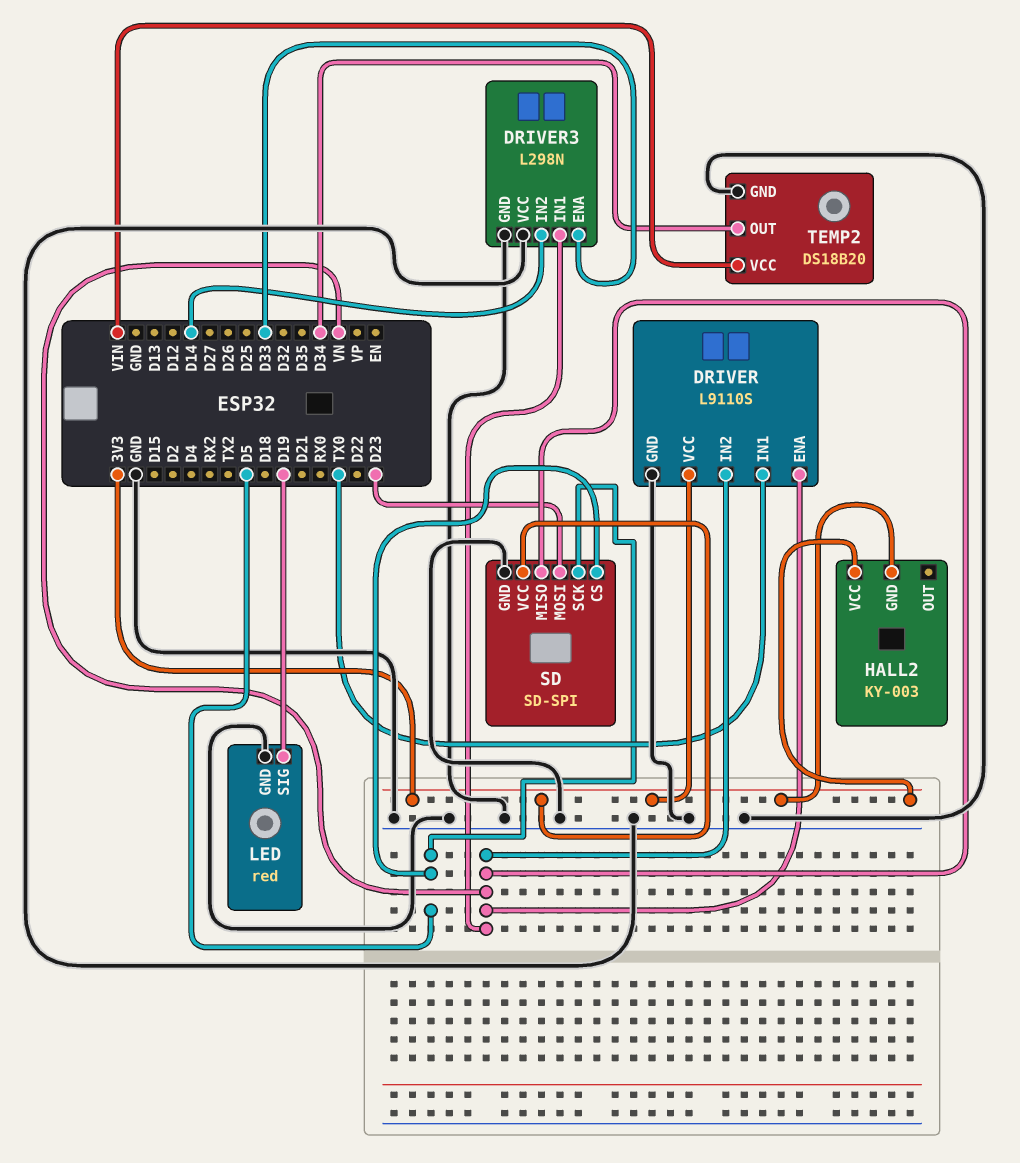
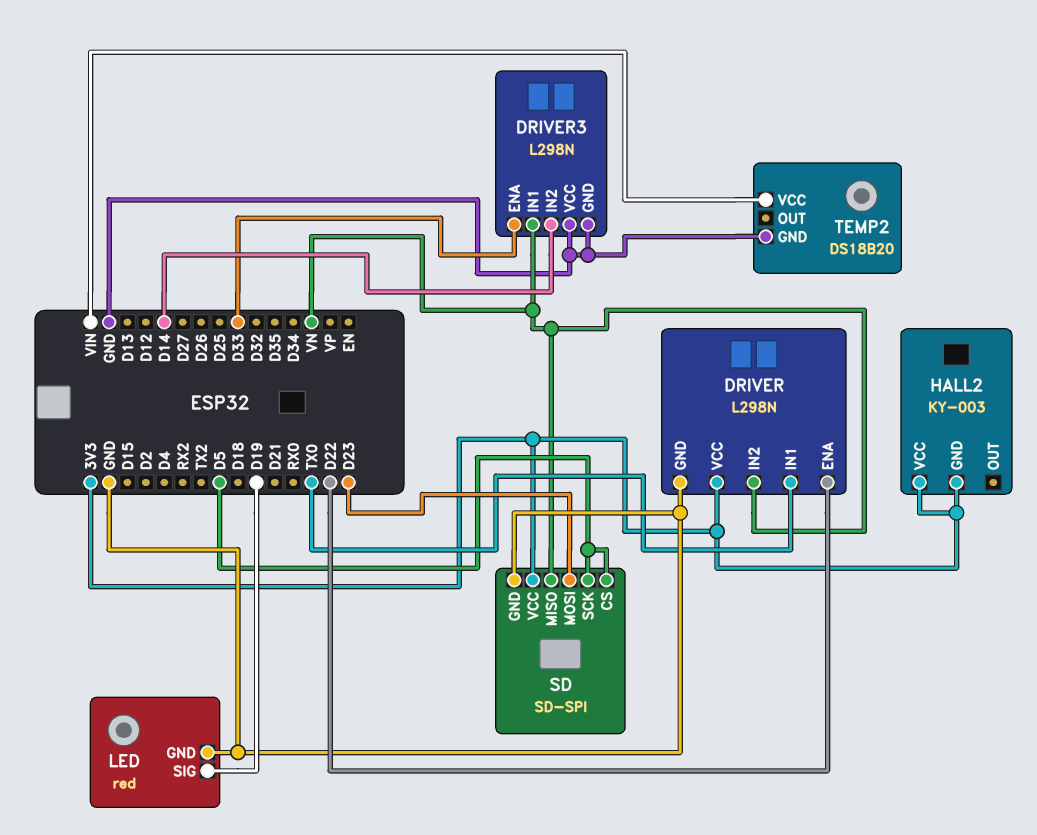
DRIVER: L9110S -> L298N
DRIVER pin ENA: VN -> D22
TEMP2 pin OUT: D34 -> none

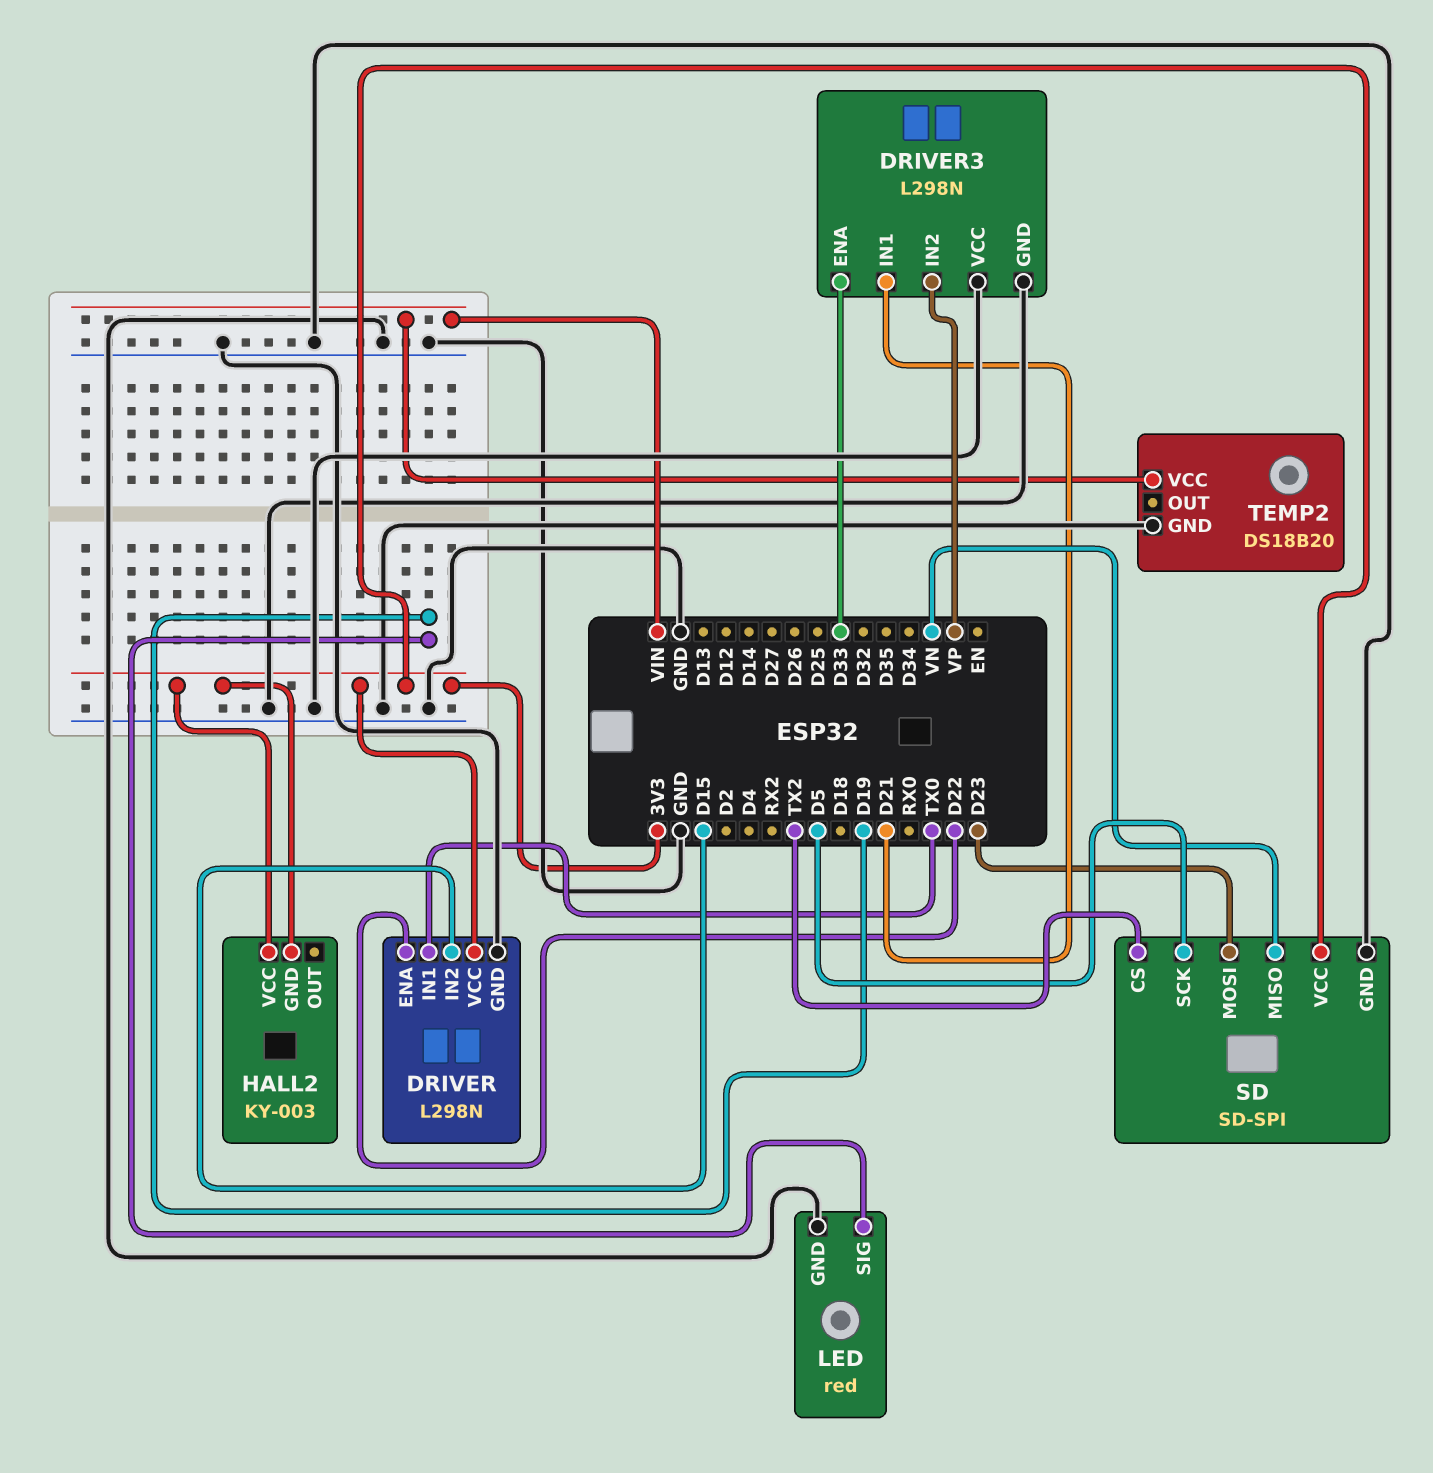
DRIVER pin IN2: VN -> D15
DRIVER3 pin IN1: VN -> D21
DRIVER3 pin IN2: D14 -> VP
SD pin CS: D5 -> TX2

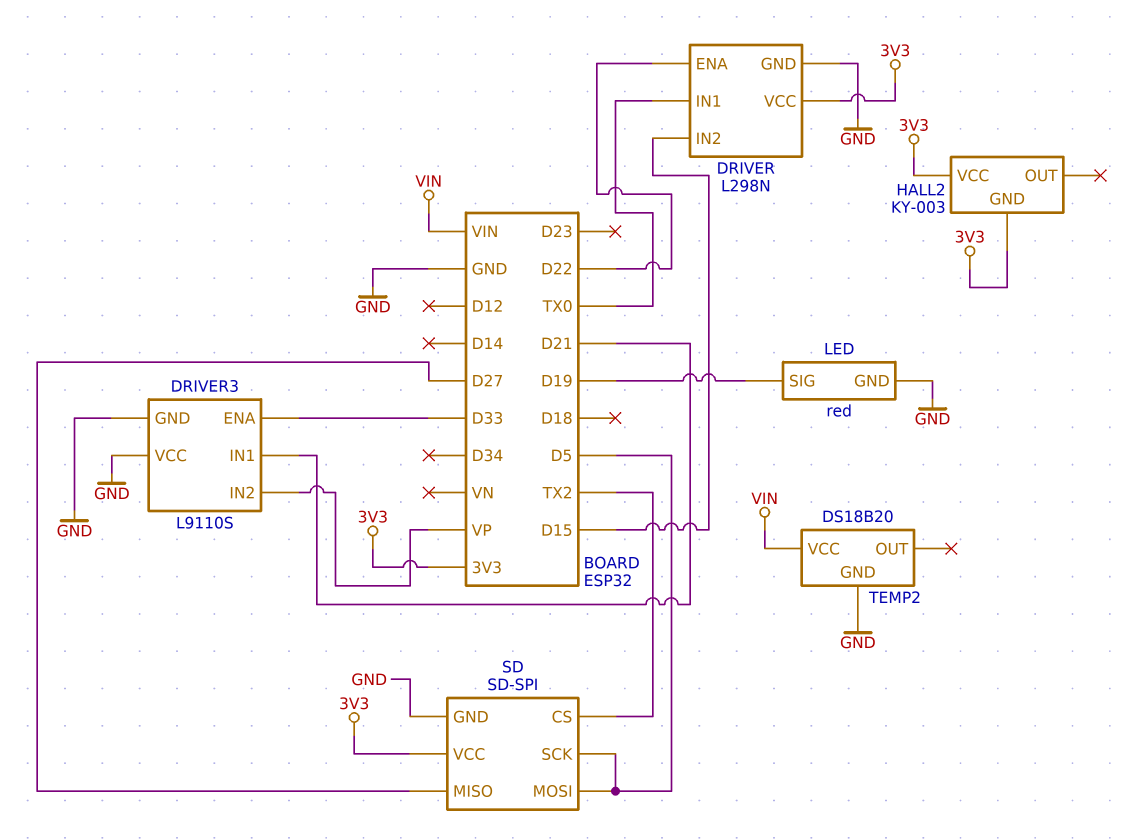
DRIVER3: L298N -> L9110S
SD pin MISO: VN -> D27
SD pin MOSI: D23 -> D5

